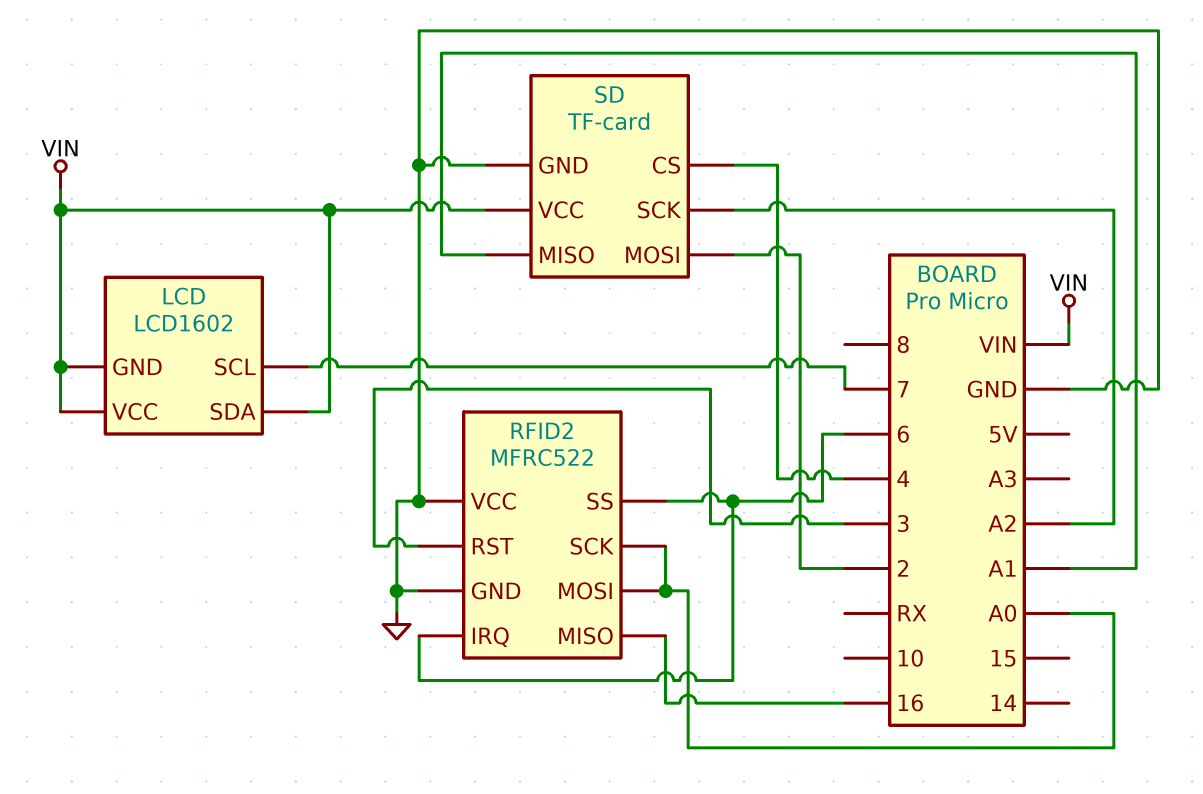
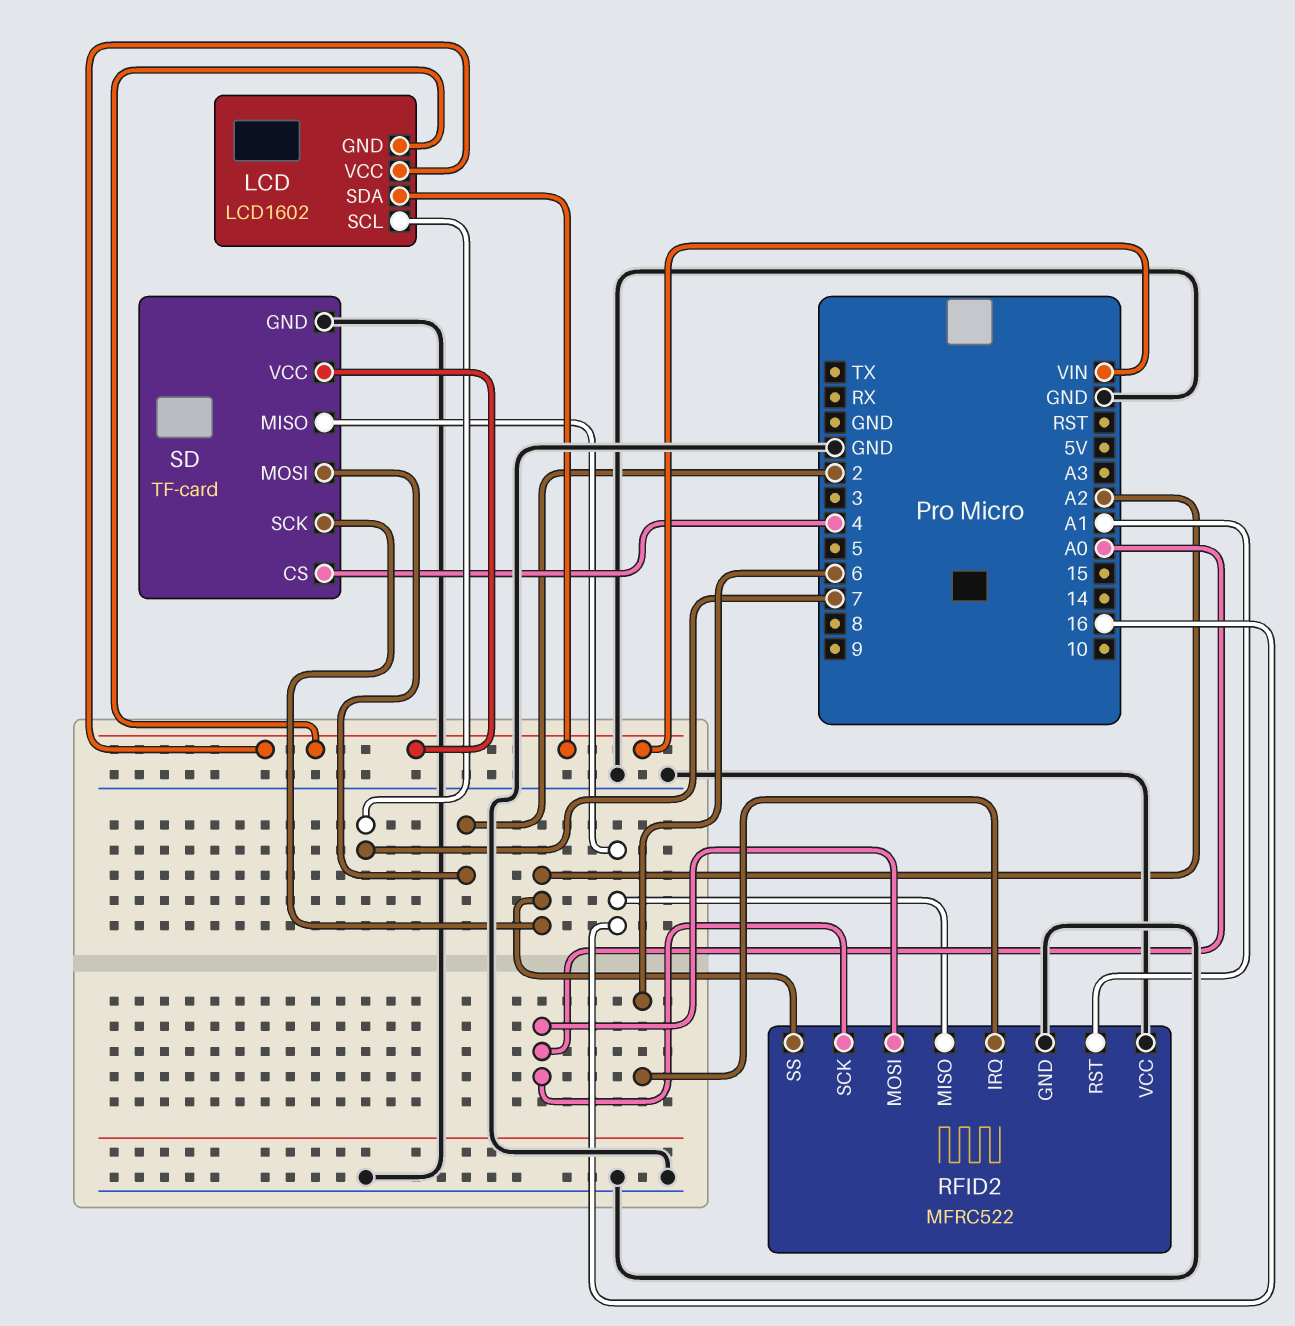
RFID2 pin RST: 3 -> A1
RFID2 pin SS: 6 -> A2
SD pin MISO: A1 -> 16

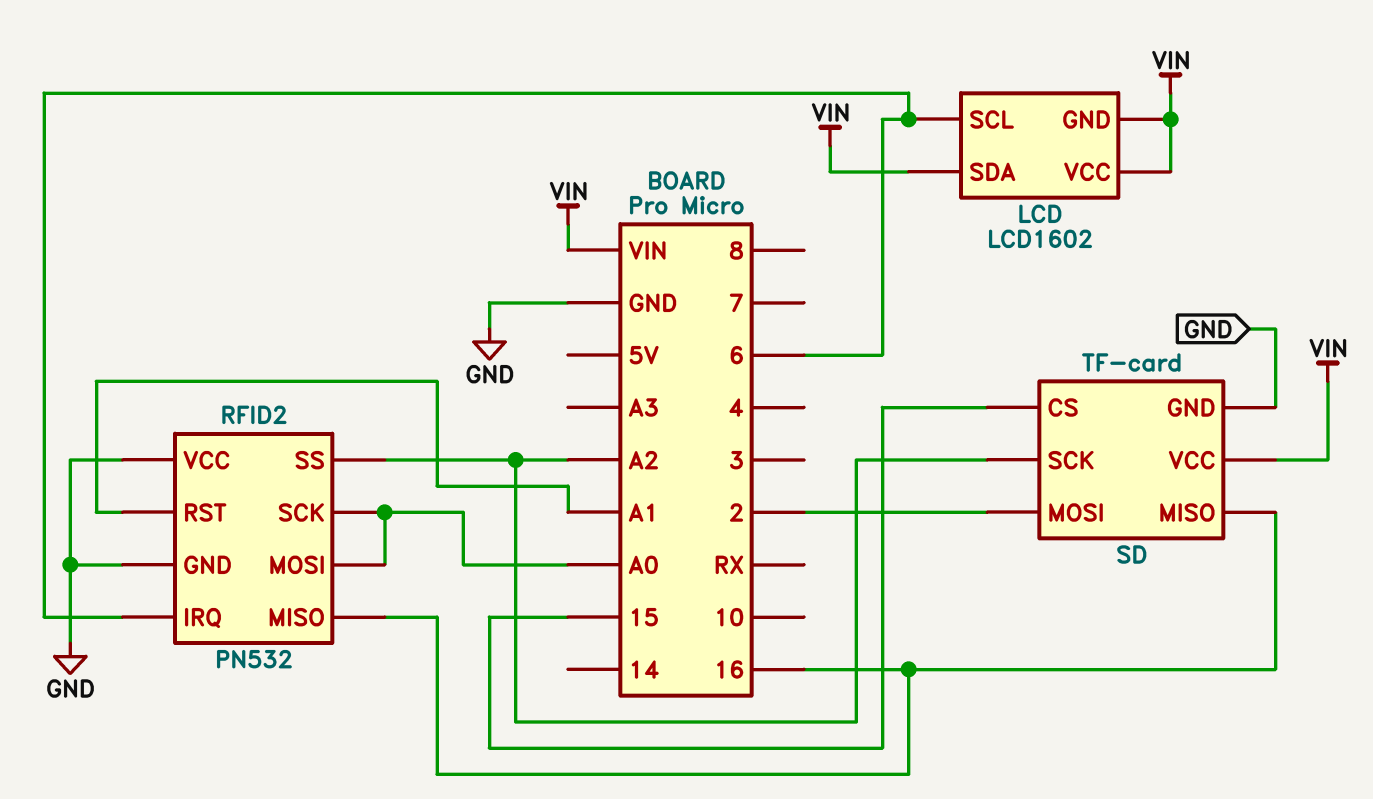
LCD pin SCL: 7 -> 6
RFID2: MFRC522 -> PN532
SD pin CS: 4 -> 15

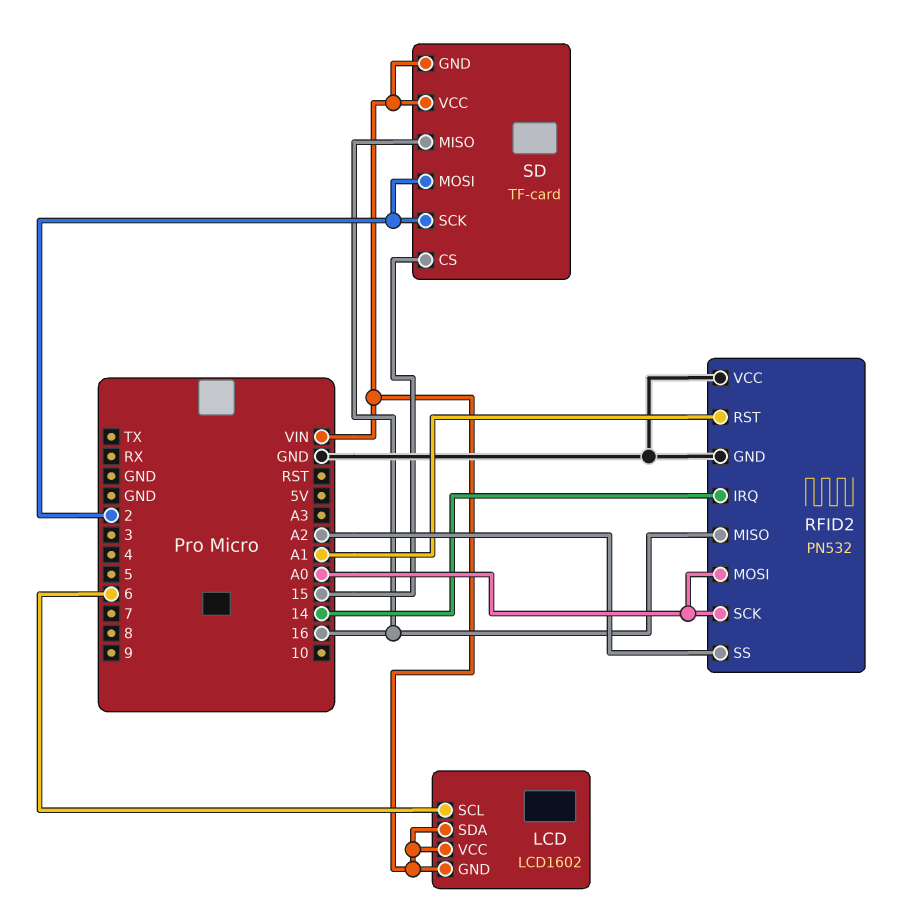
RFID2 pin IRQ: 6 -> 14
SD pin GND: GND -> VIN
SD pin SCK: A2 -> 2

